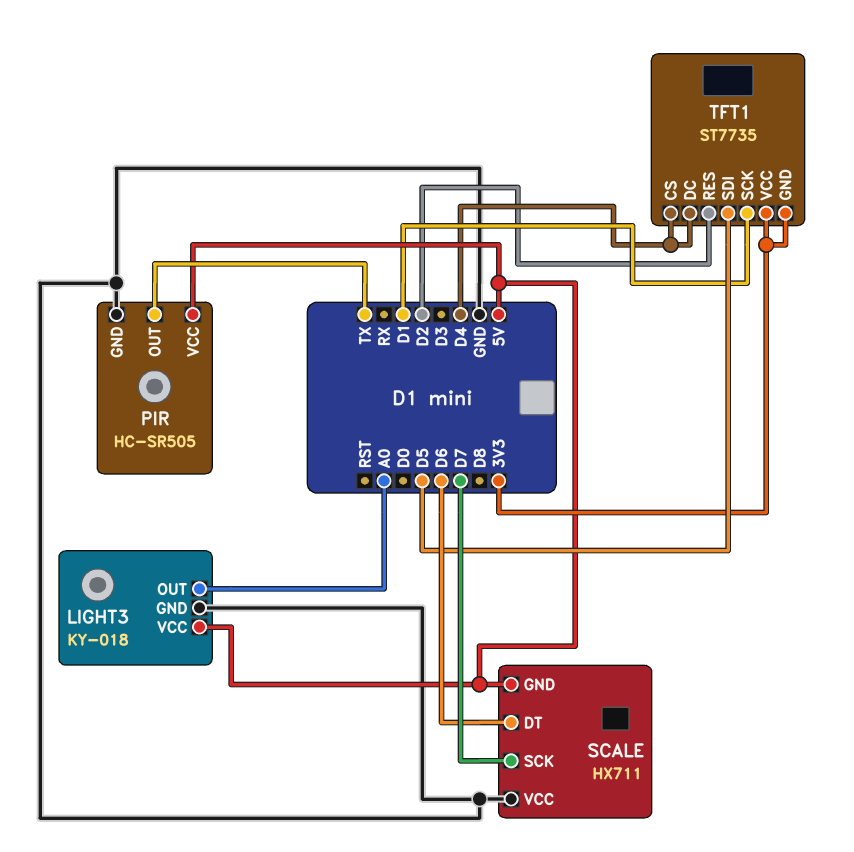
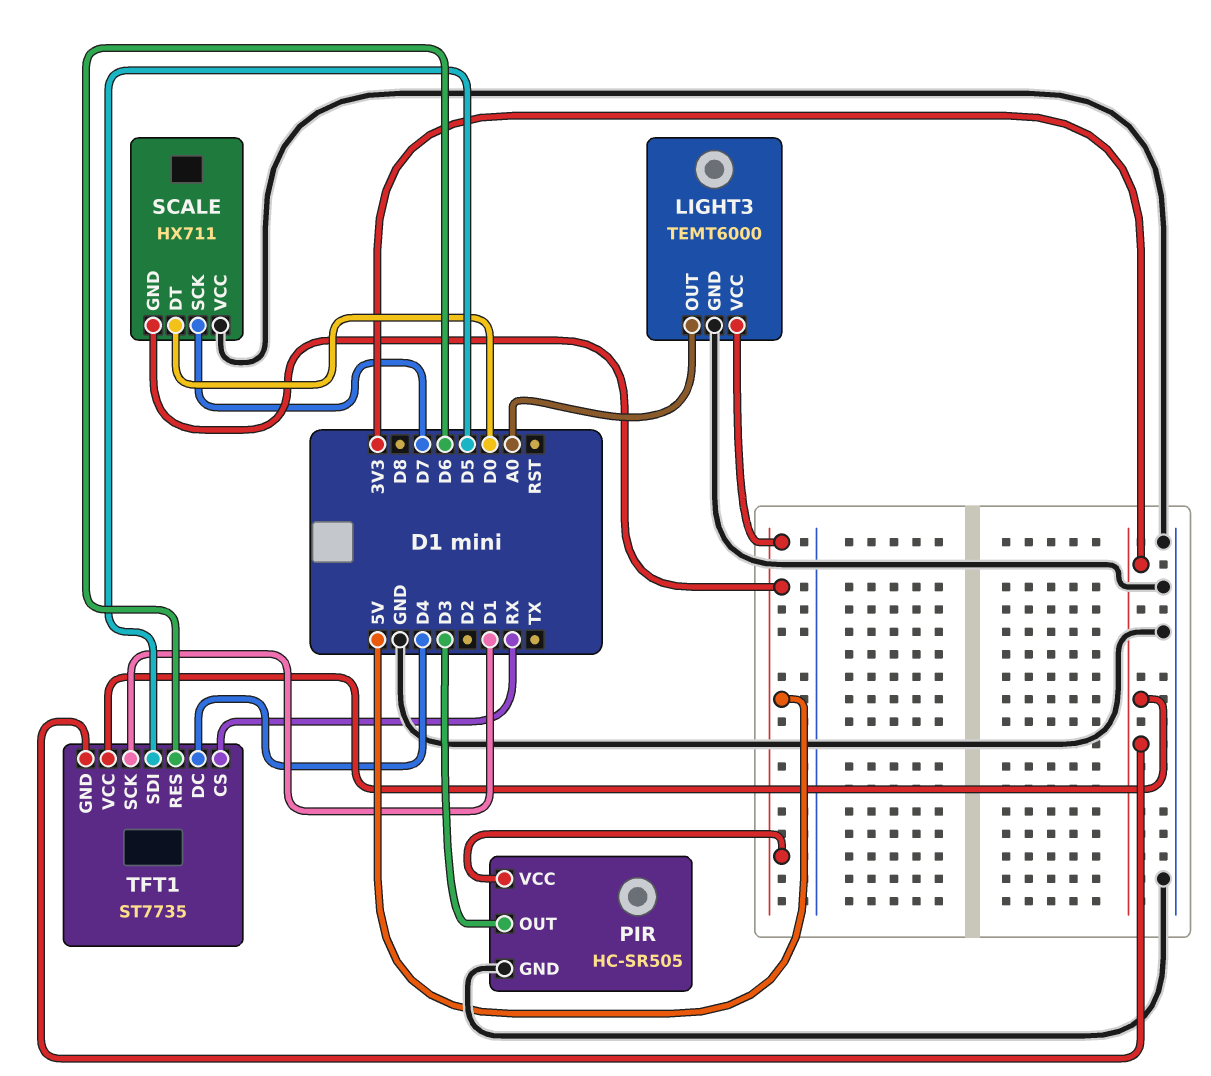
LIGHT3: KY-018 -> TEMT6000
PIR pin OUT: TX -> D3
SCALE pin DT: D6 -> D0
TFT1 pin CS: D4 -> RX
TFT1 pin RES: D2 -> D6

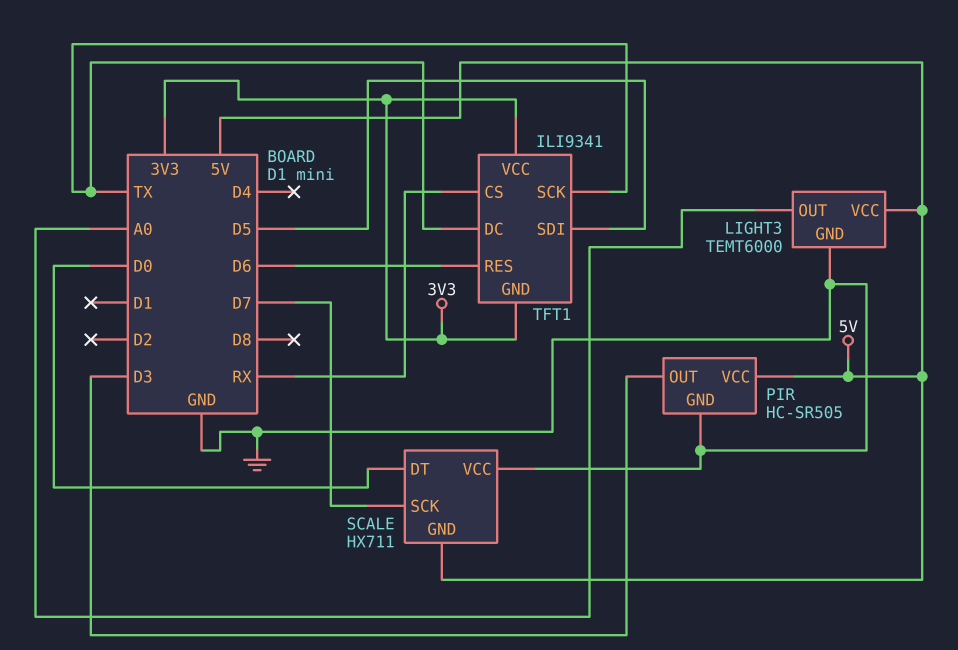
TFT1: ST7735 -> ILI9341
TFT1 pin DC: D4 -> TX
TFT1 pin SCK: D1 -> TX

